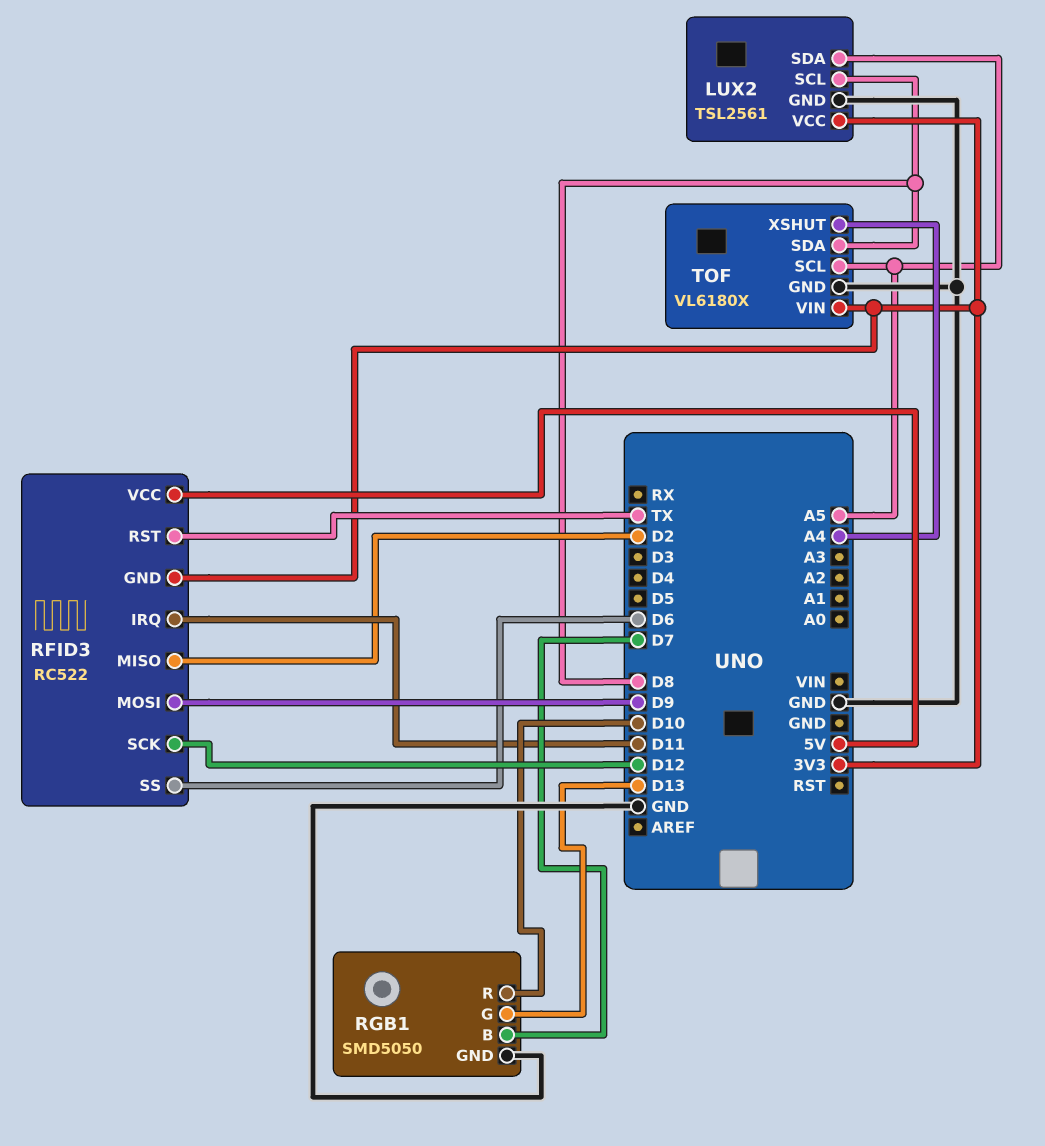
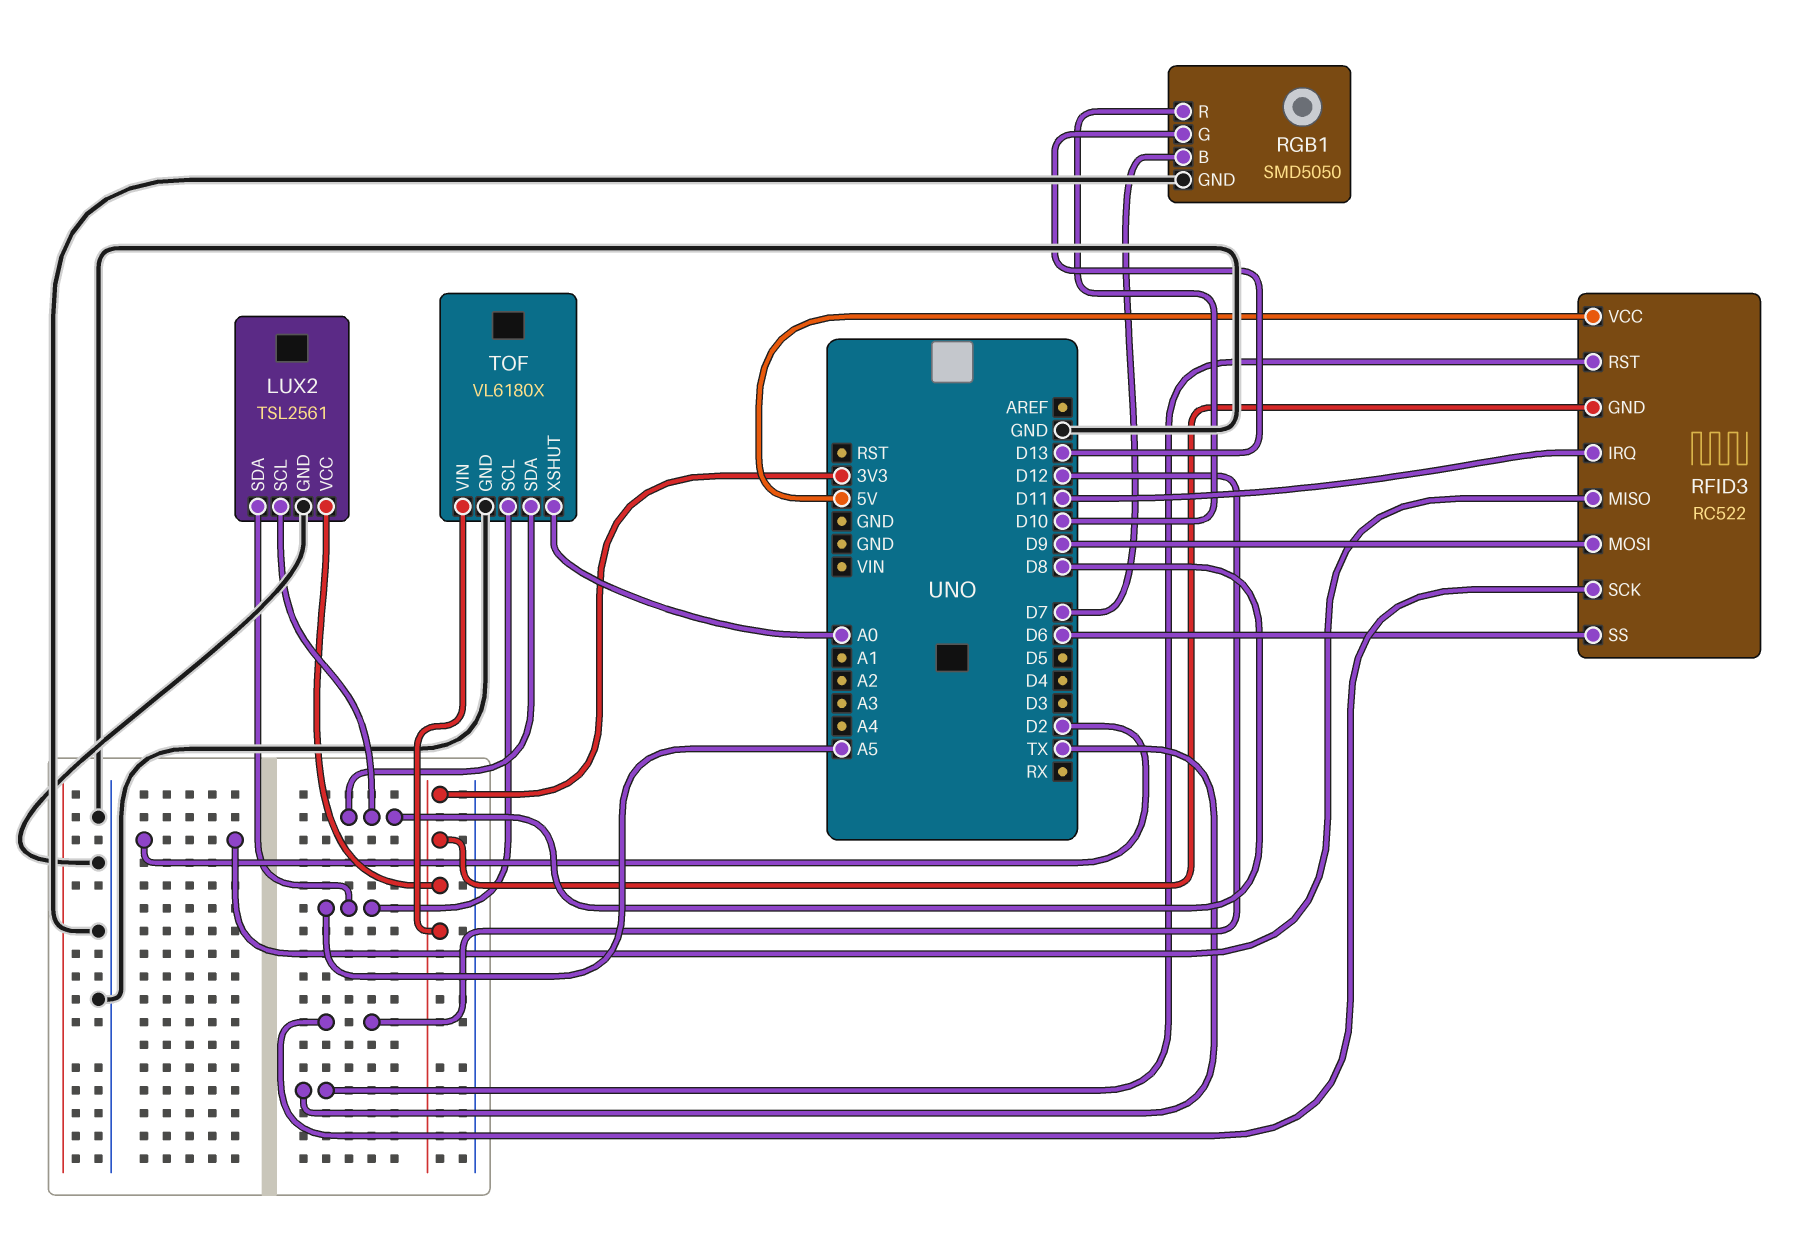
TOF pin XSHUT: A4 -> A0

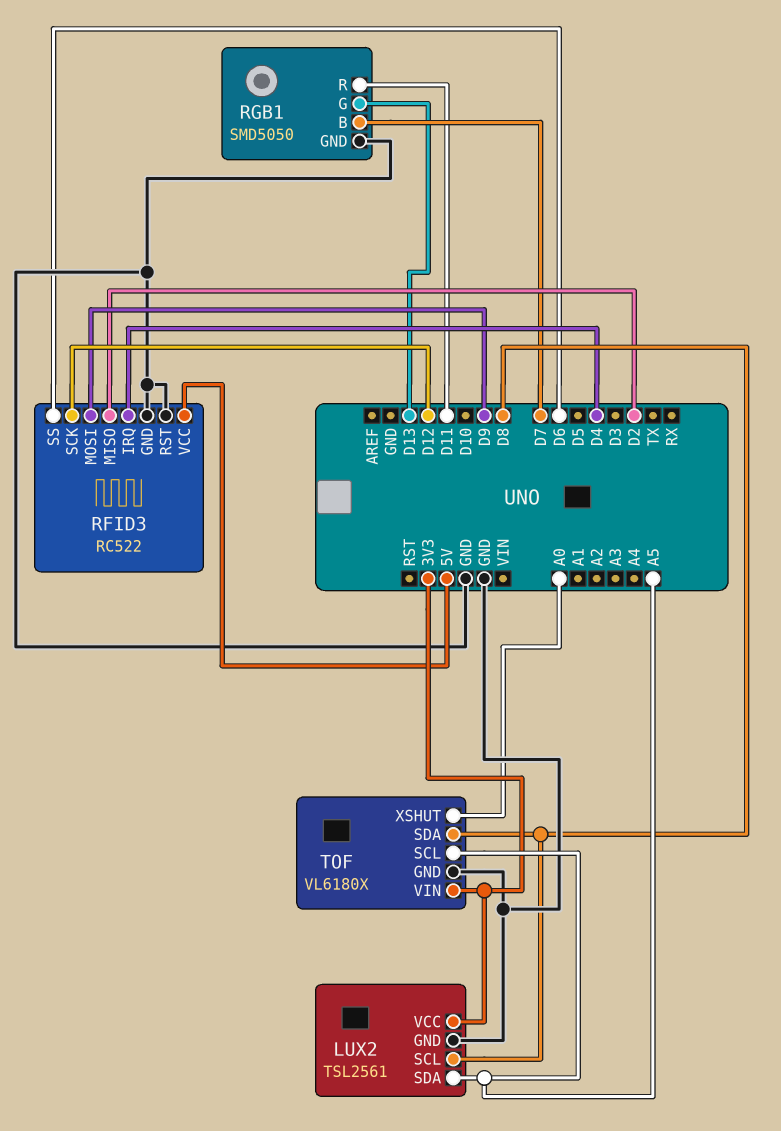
RFID3 pin GND: 3V3 -> GND
RFID3 pin IRQ: D11 -> D4
RFID3 pin RST: TX -> GND
RGB1 pin R: D10 -> D11

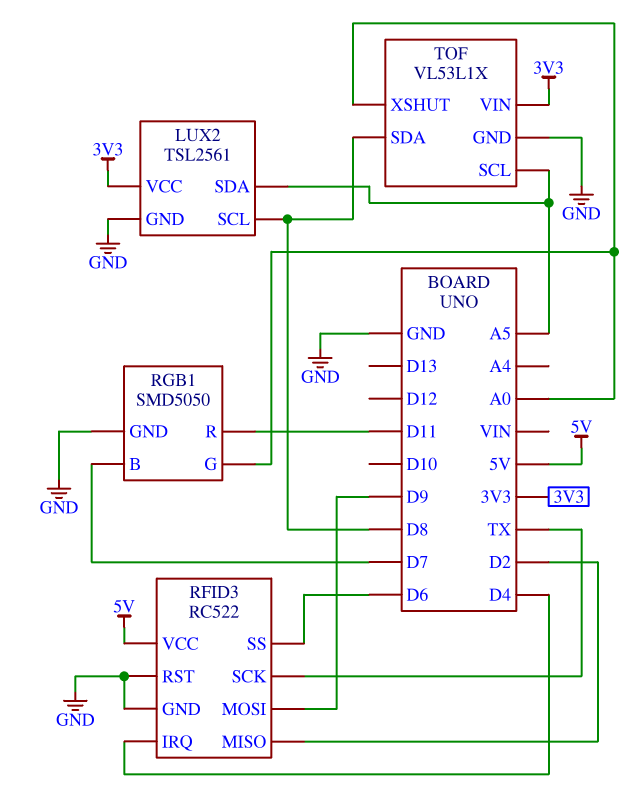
RFID3 pin SCK: D12 -> TX
RGB1 pin G: D13 -> A0
TOF: VL6180X -> VL53L1X

